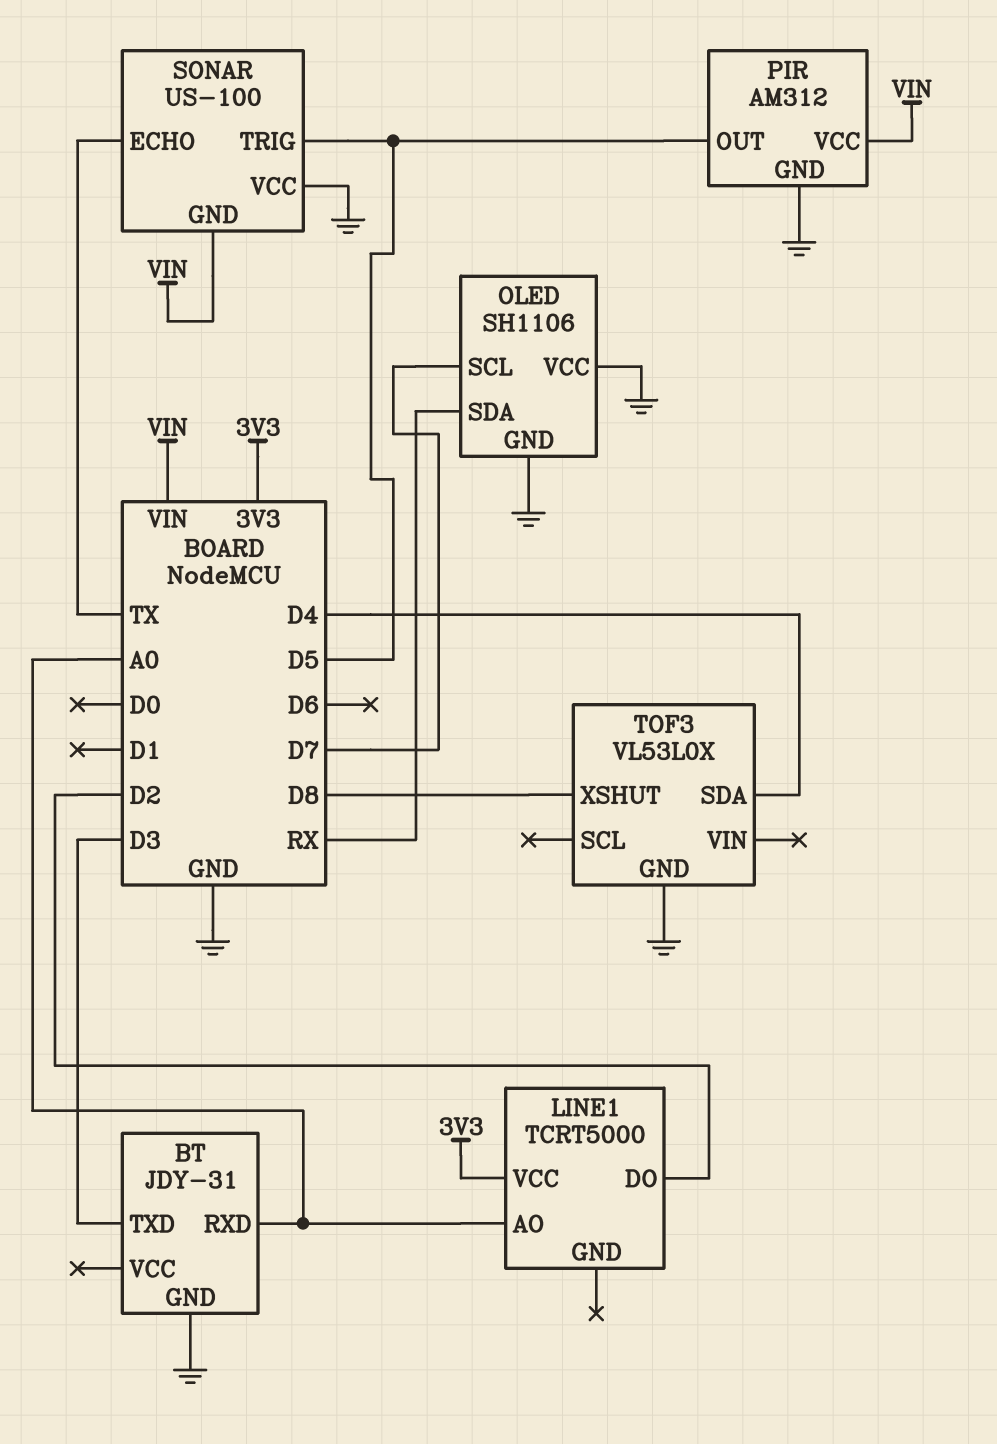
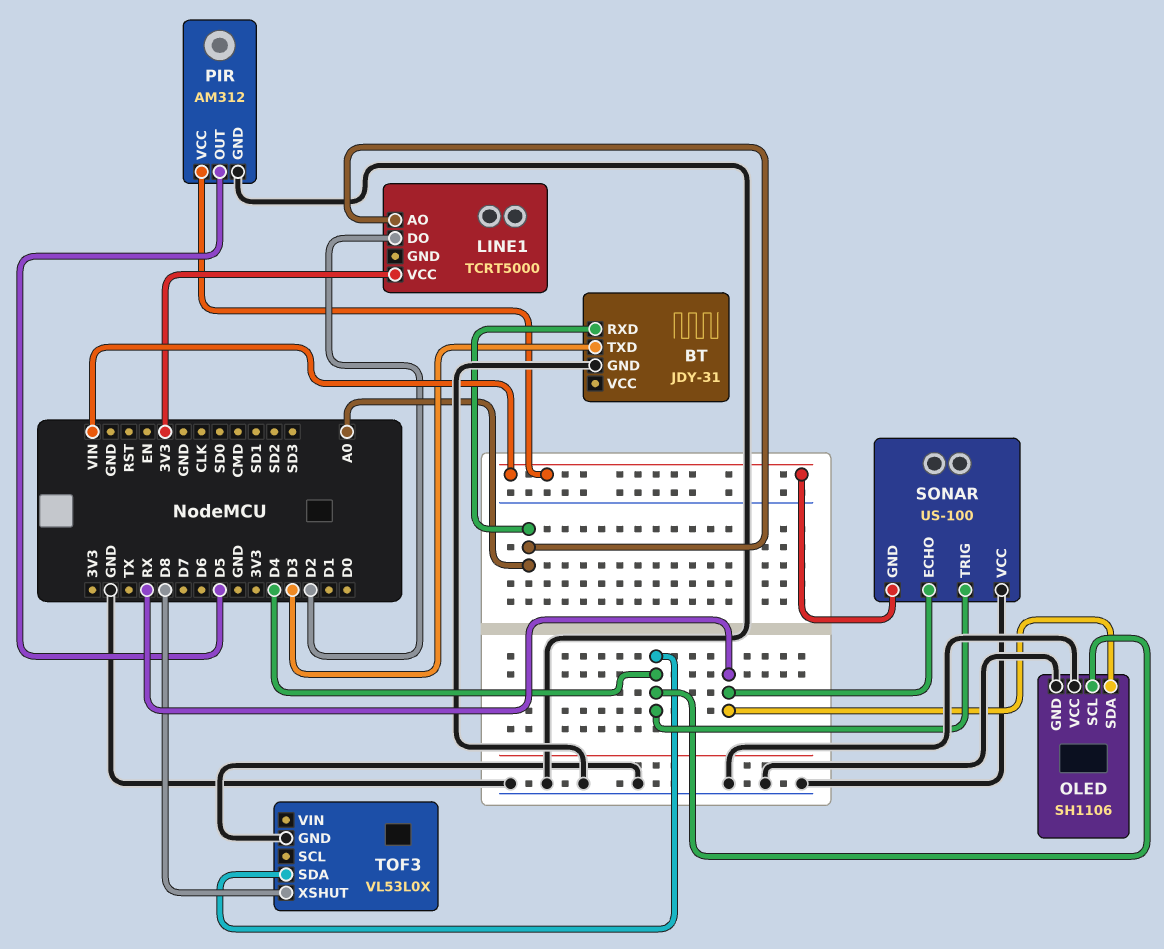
OLED pin SCL: D7 -> D4
SONAR pin ECHO: TX -> RX
SONAR pin TRIG: D5 -> D4

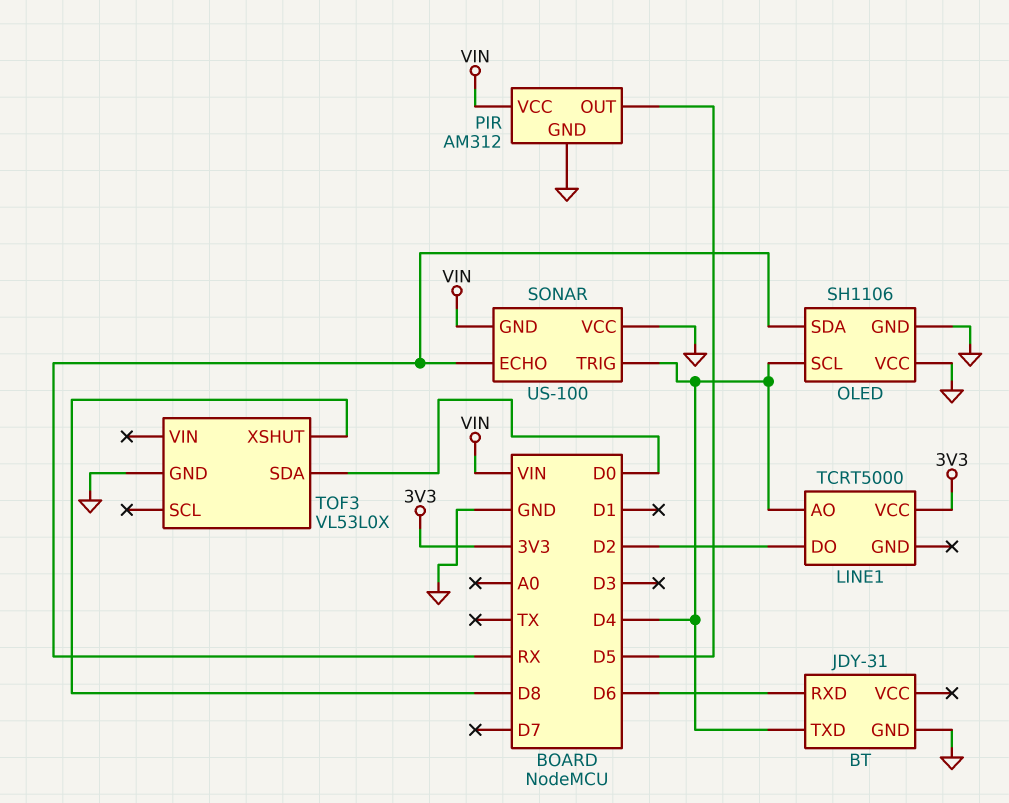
BT pin RXD: A0 -> D6
BT pin TXD: D3 -> D4
LINE1 pin AO: A0 -> D4
TOF3 pin SDA: D4 -> D0

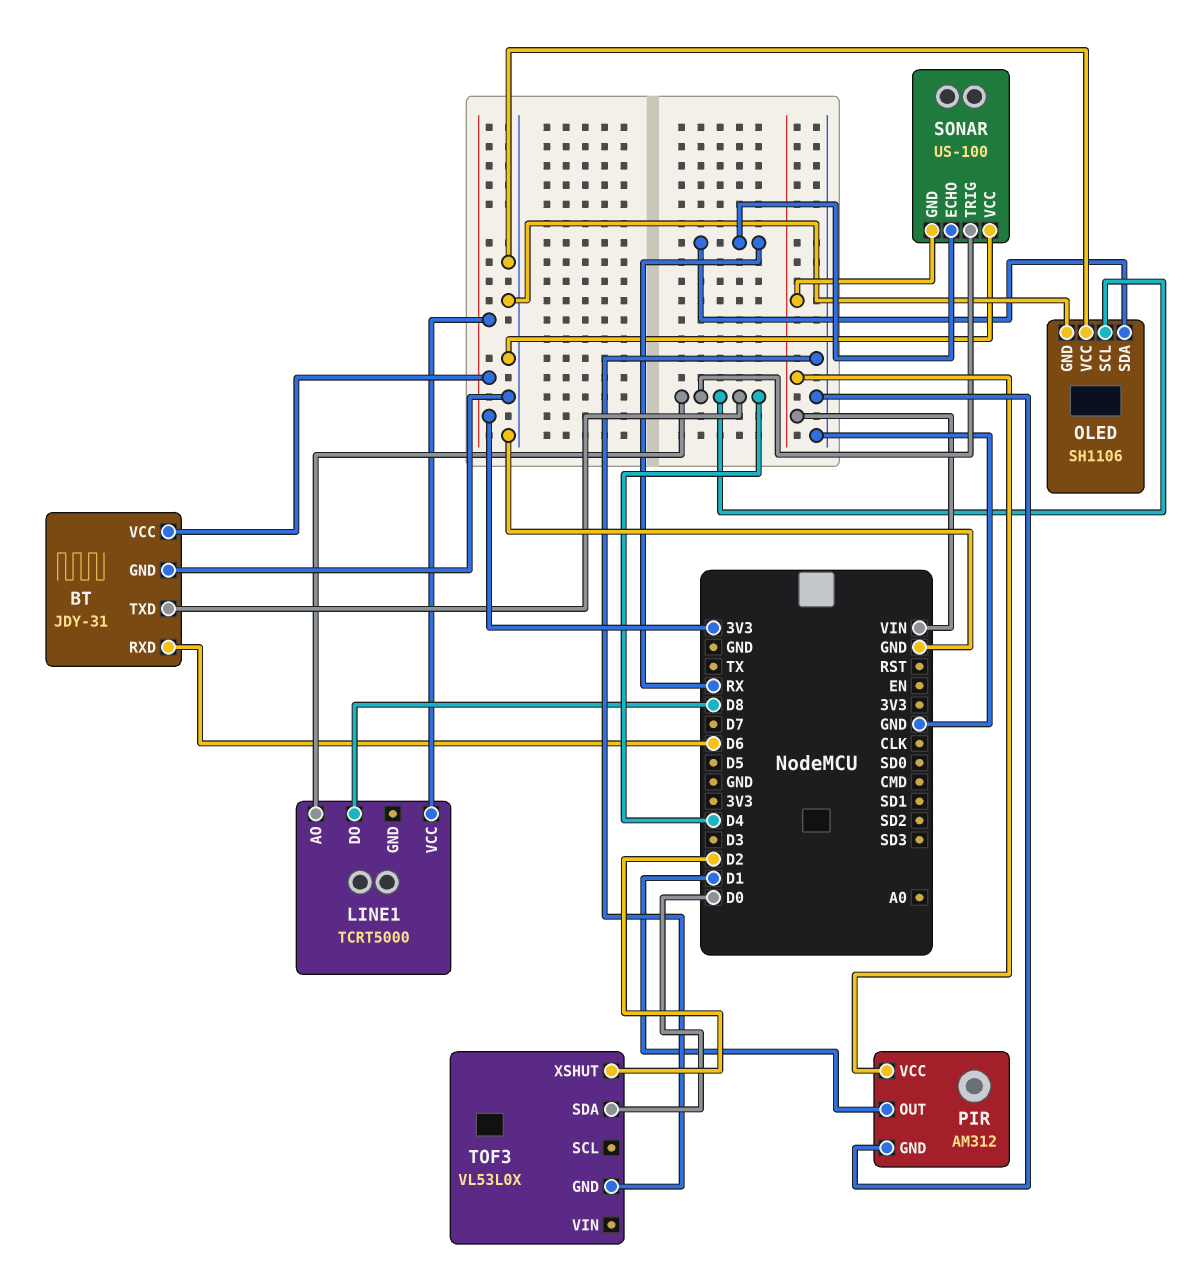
BT pin VCC: none -> 3V3
LINE1 pin DO: D2 -> D8
PIR pin OUT: D5 -> D1
TOF3 pin XSHUT: D8 -> D2

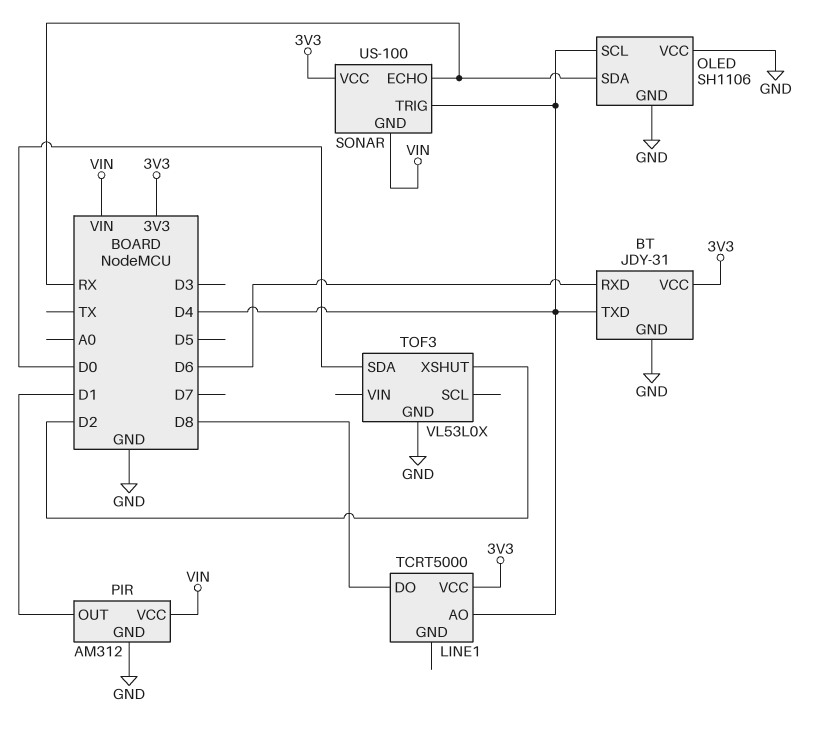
SONAR pin VCC: GND -> 3V3

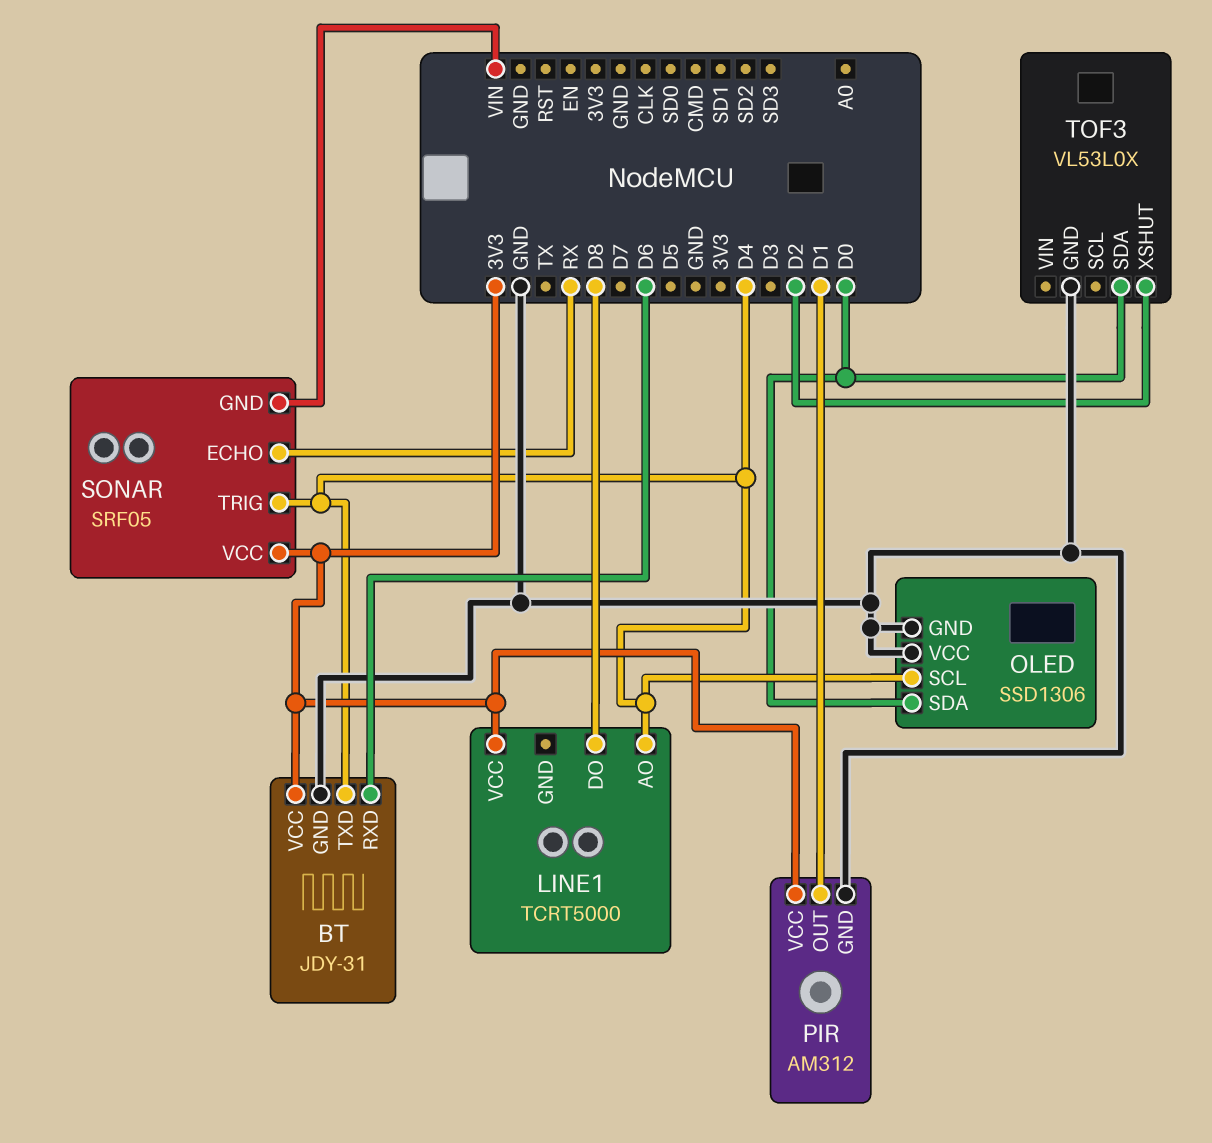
OLED: SH1106 -> SSD1306
OLED pin SDA: RX -> D0
PIR pin VCC: VIN -> 3V3
SONAR: US-100 -> SRF05

